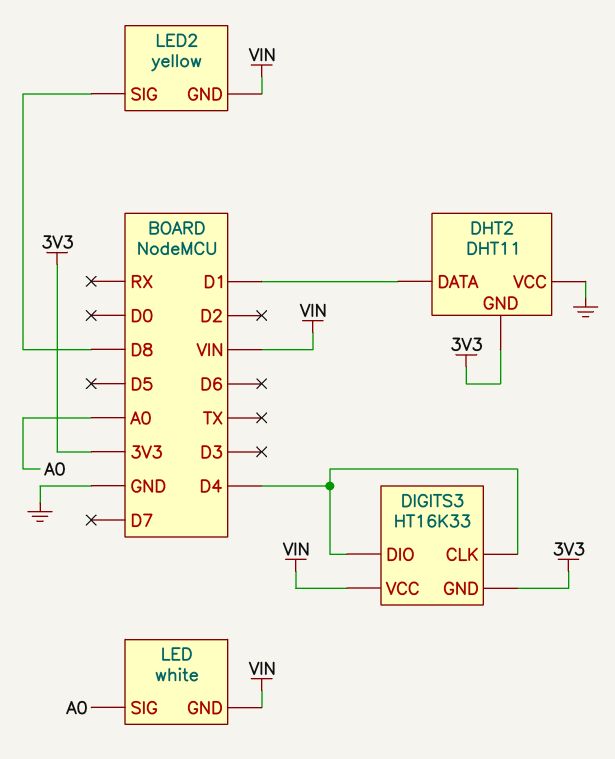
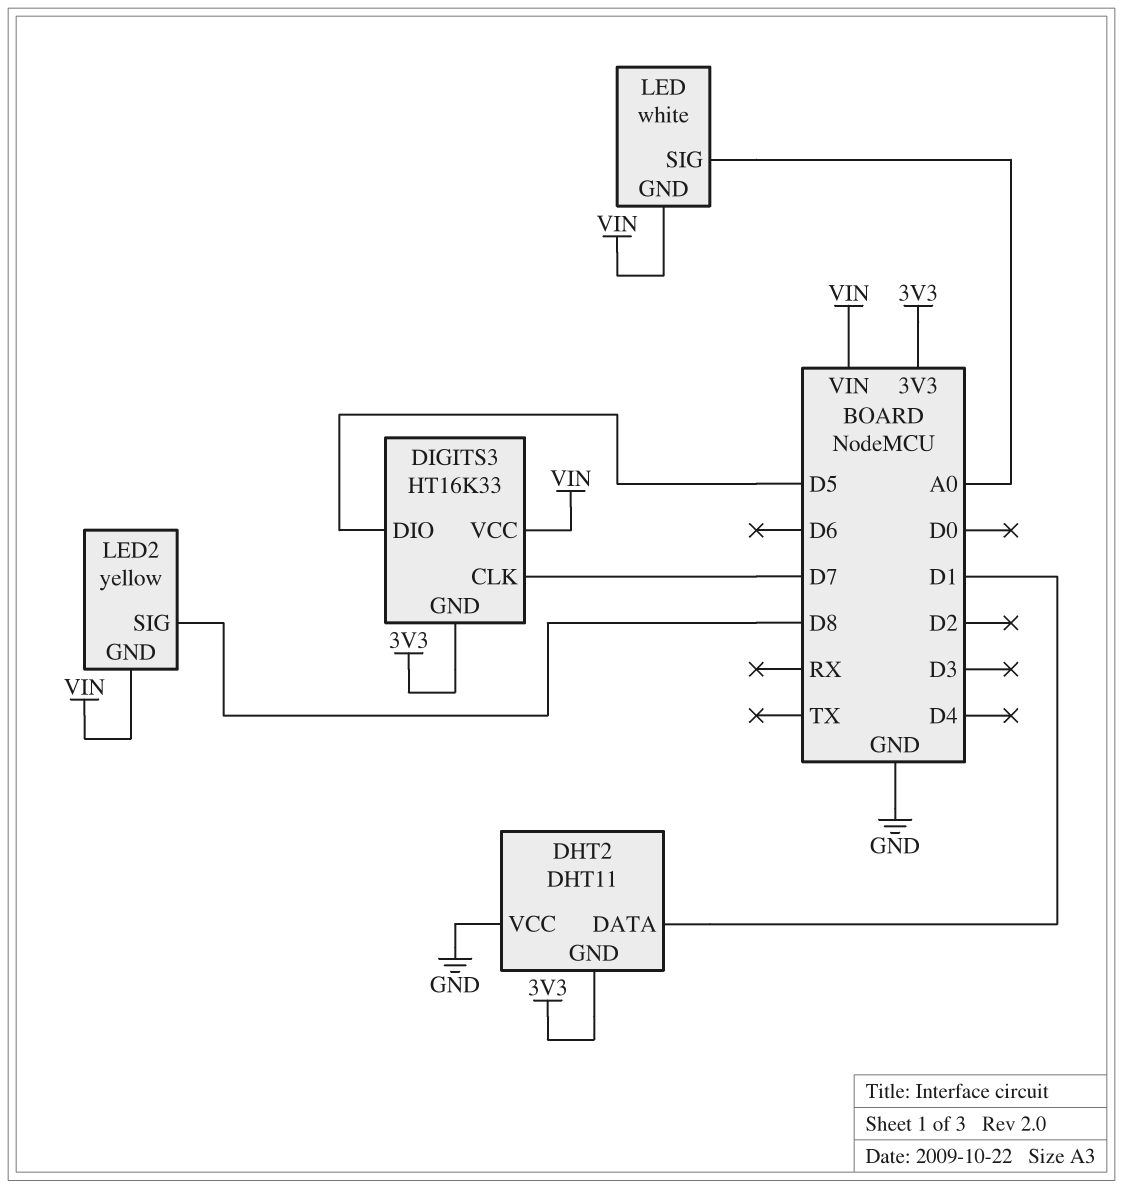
DIGITS3 pin CLK: D4 -> D7
DIGITS3 pin DIO: D4 -> D5

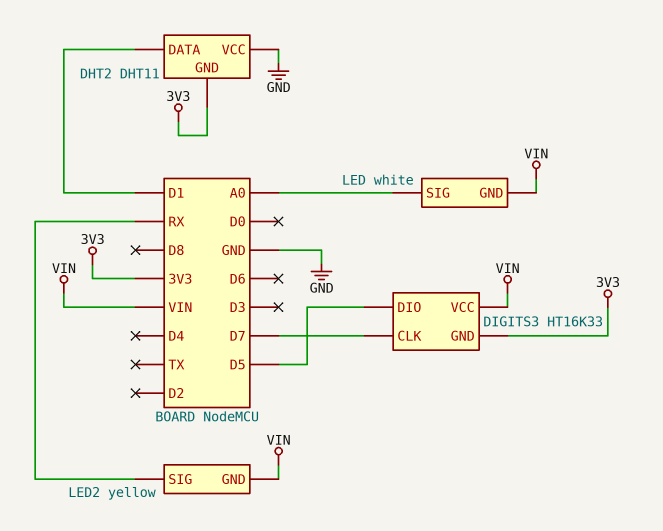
LED2 pin SIG: D8 -> RX

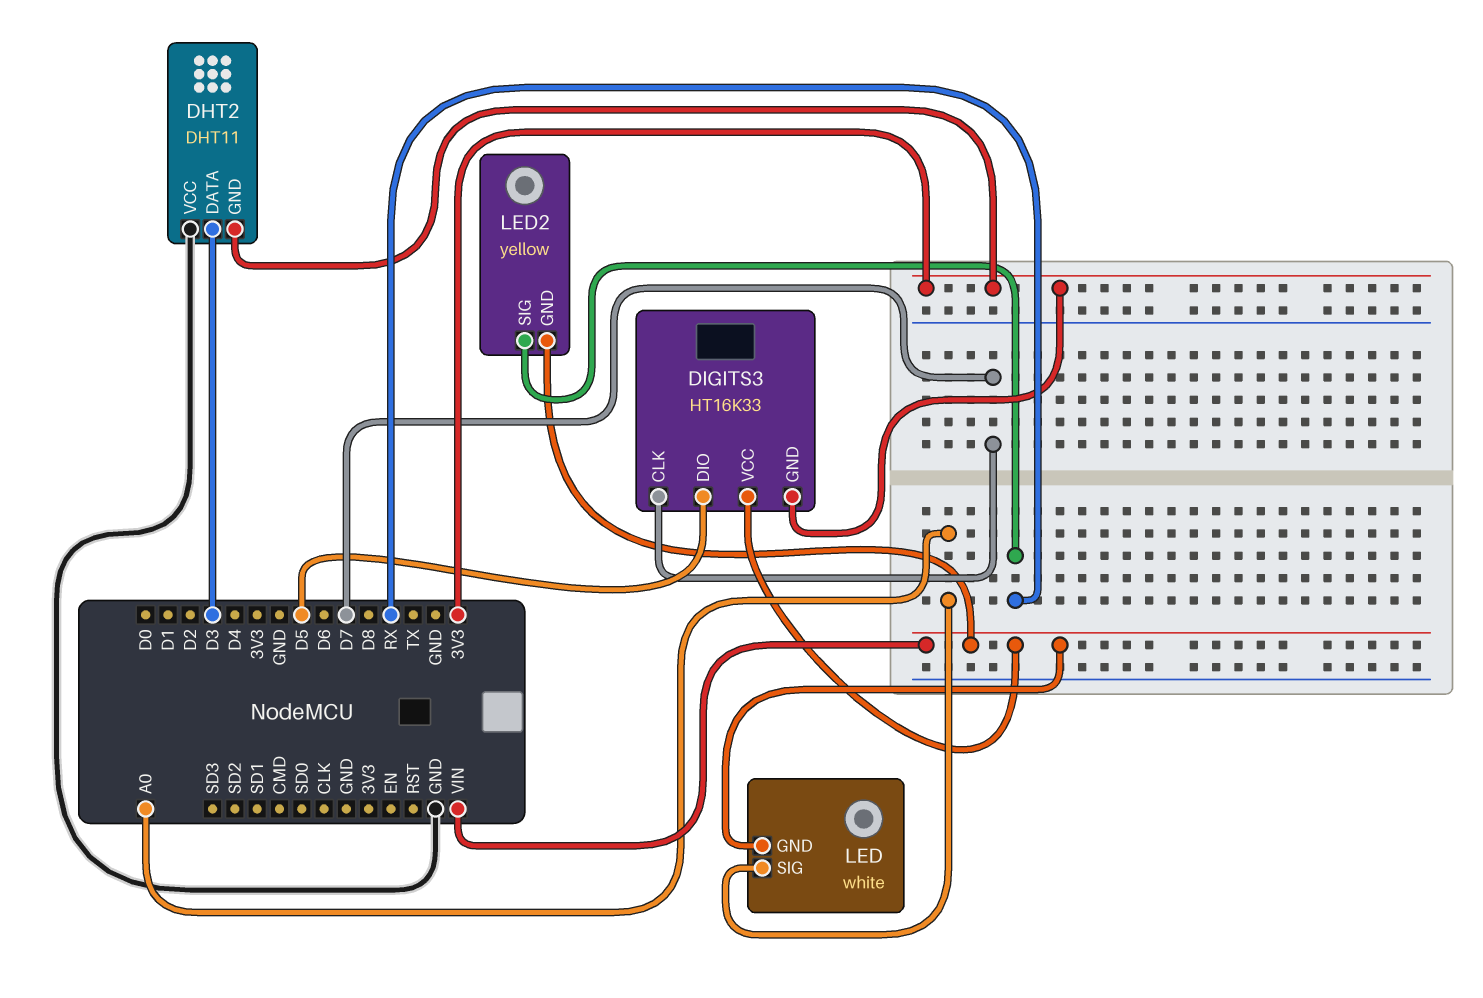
DHT2 pin DATA: D1 -> D3

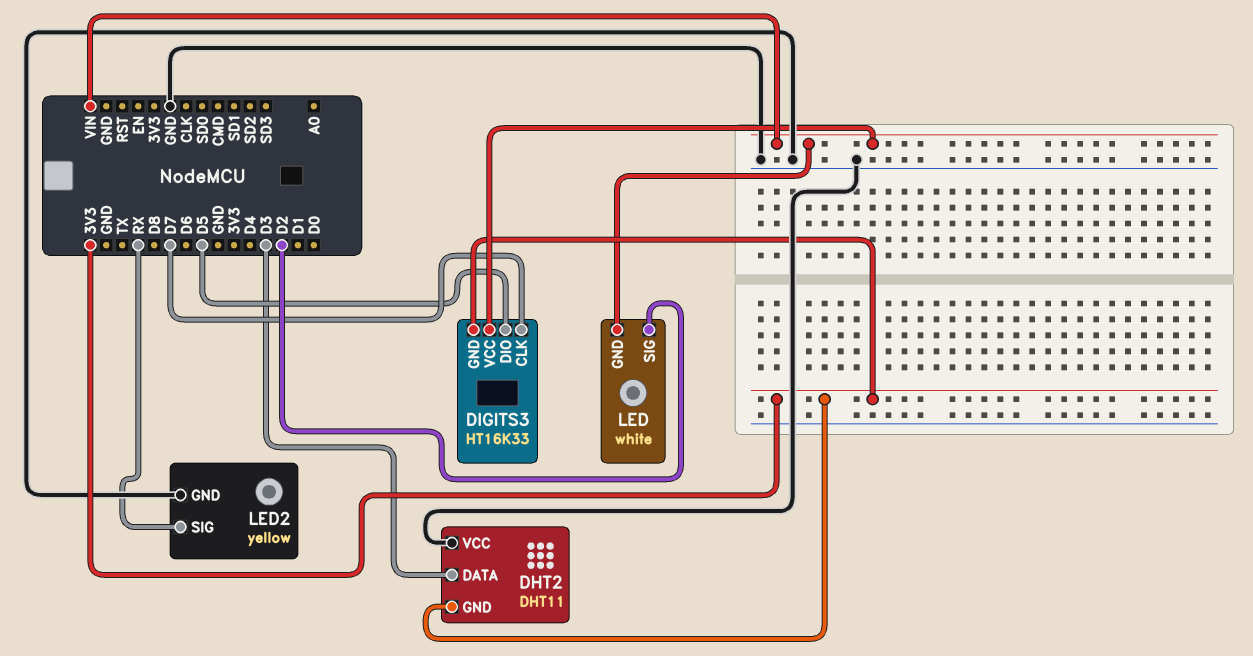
LED pin SIG: A0 -> D2
LED2 pin GND: VIN -> GND

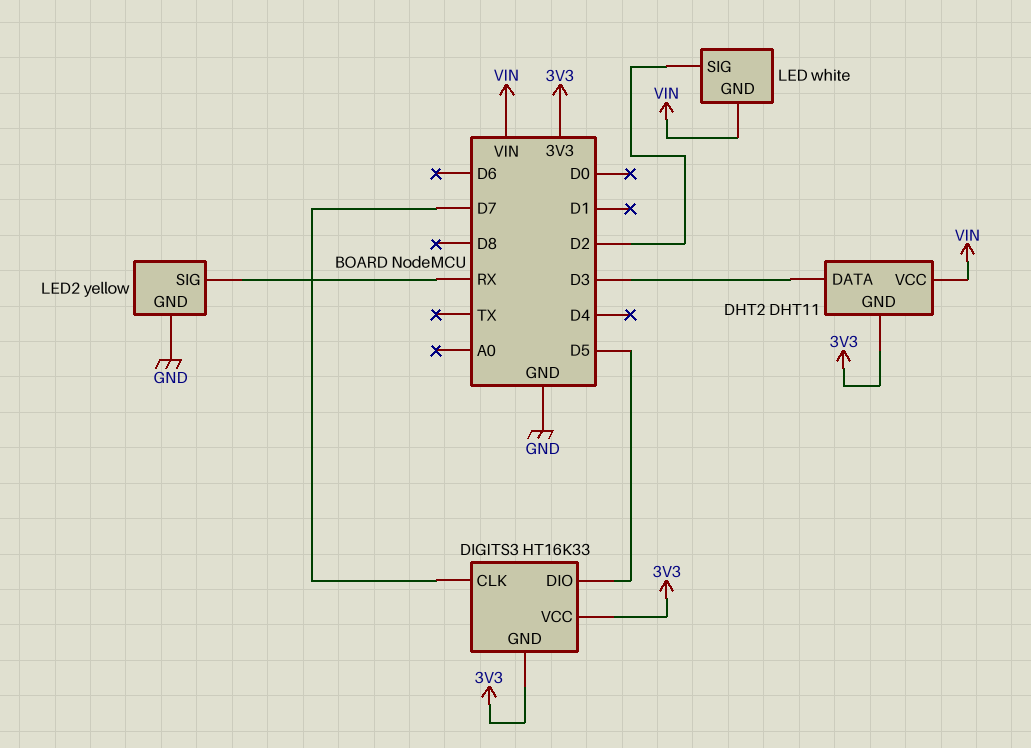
DHT2 pin VCC: GND -> VIN
DIGITS3 pin VCC: VIN -> 3V3

